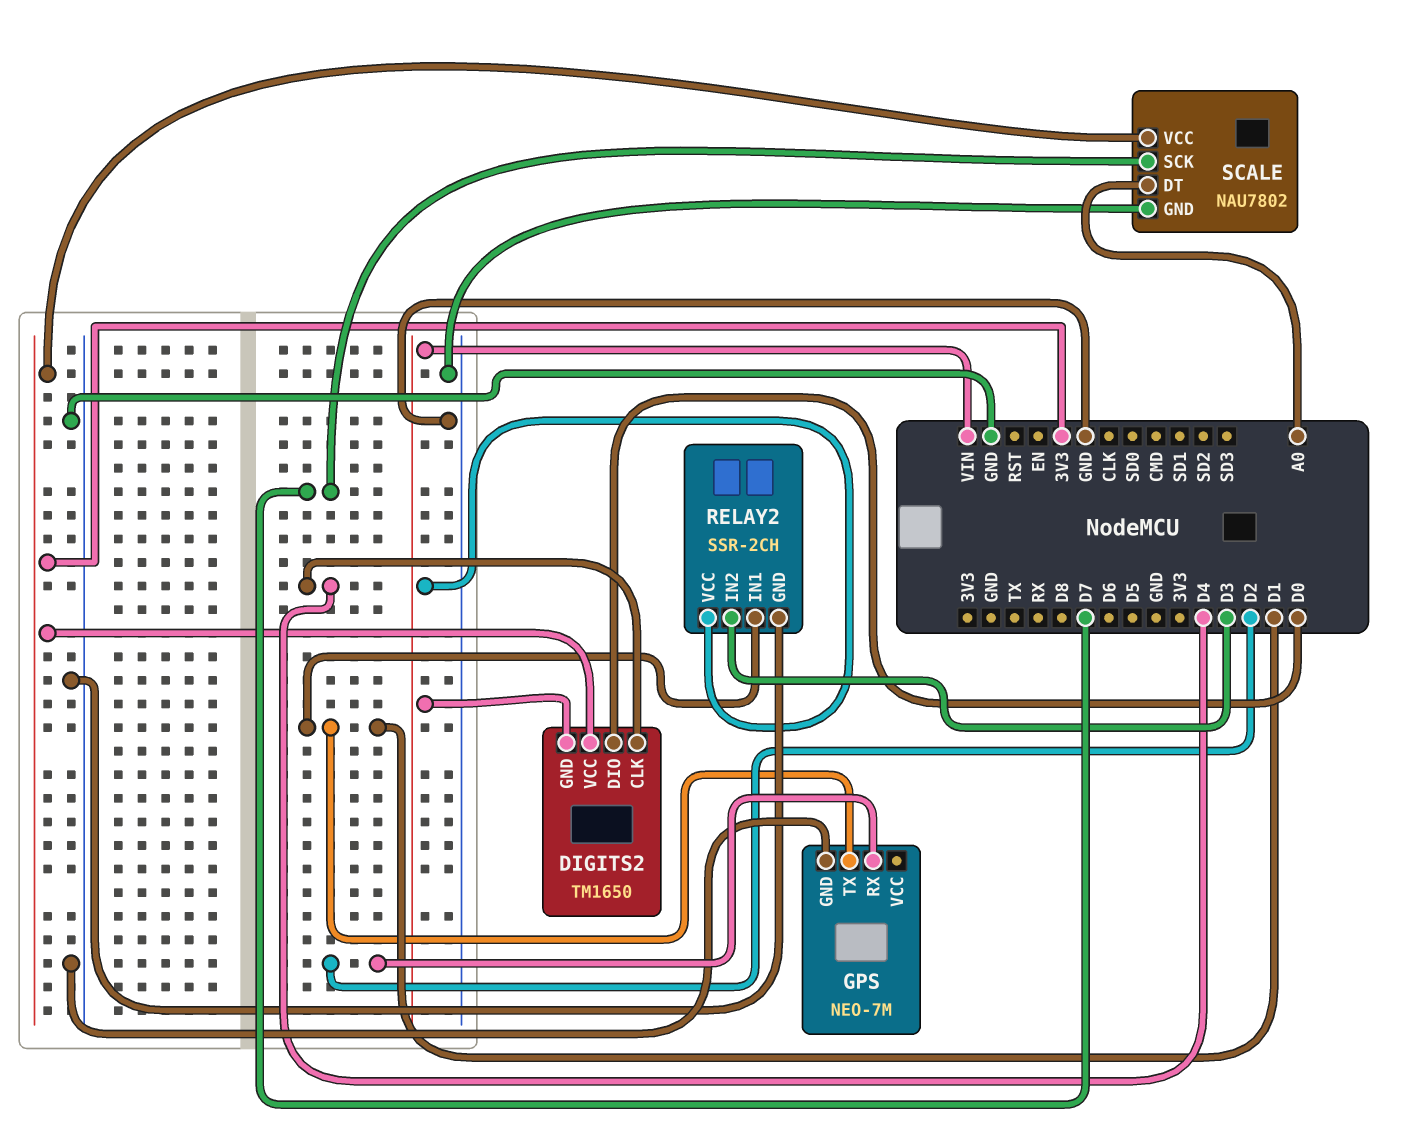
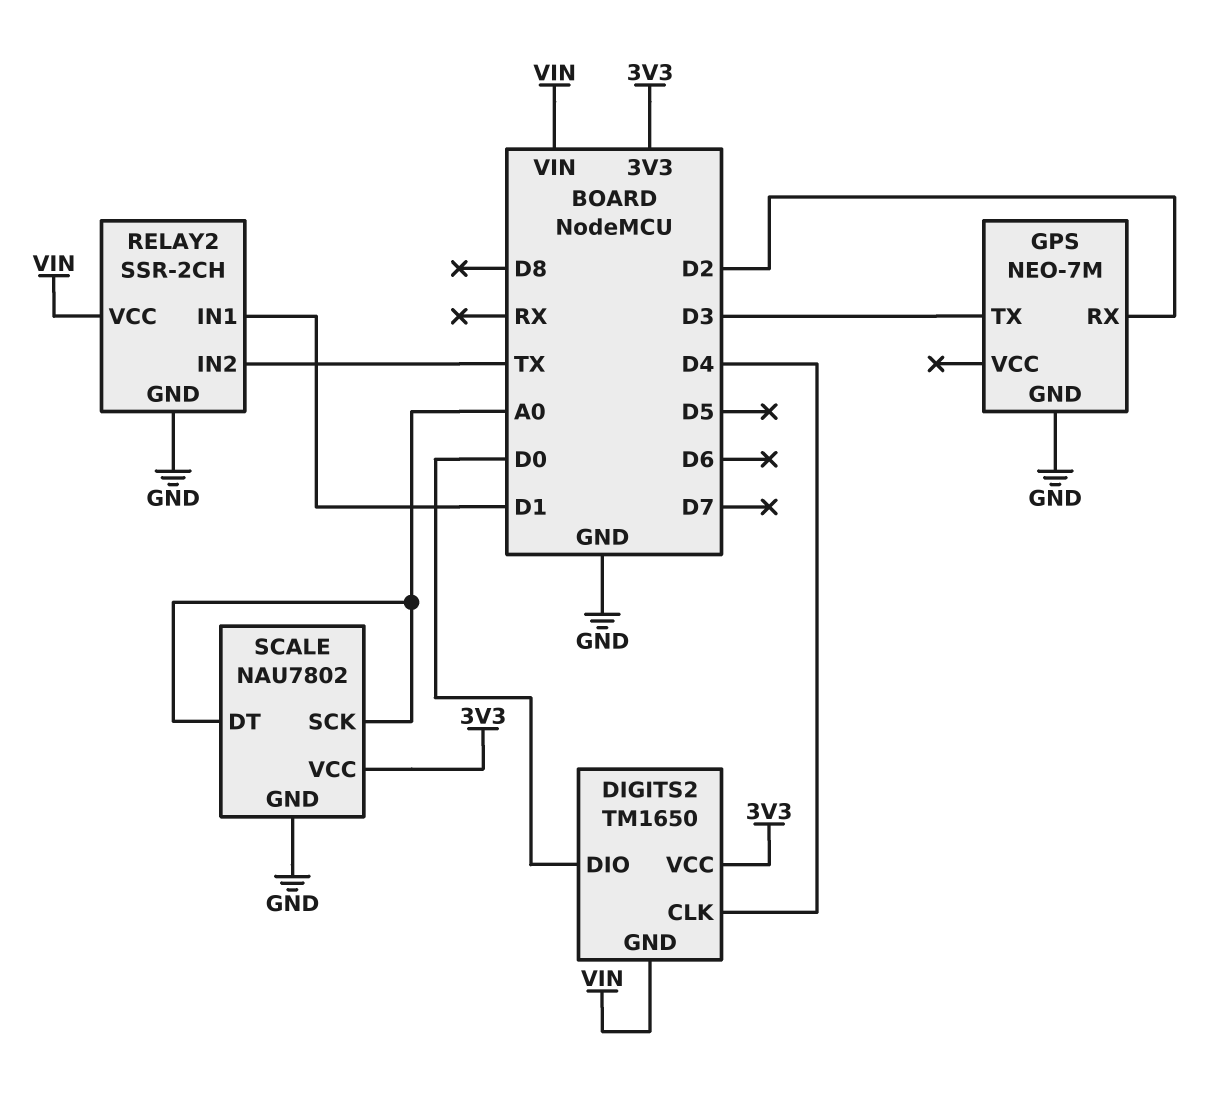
GPS pin TX: D1 -> D3
RELAY2 pin IN2: D3 -> TX
SCALE pin SCK: D7 -> A0

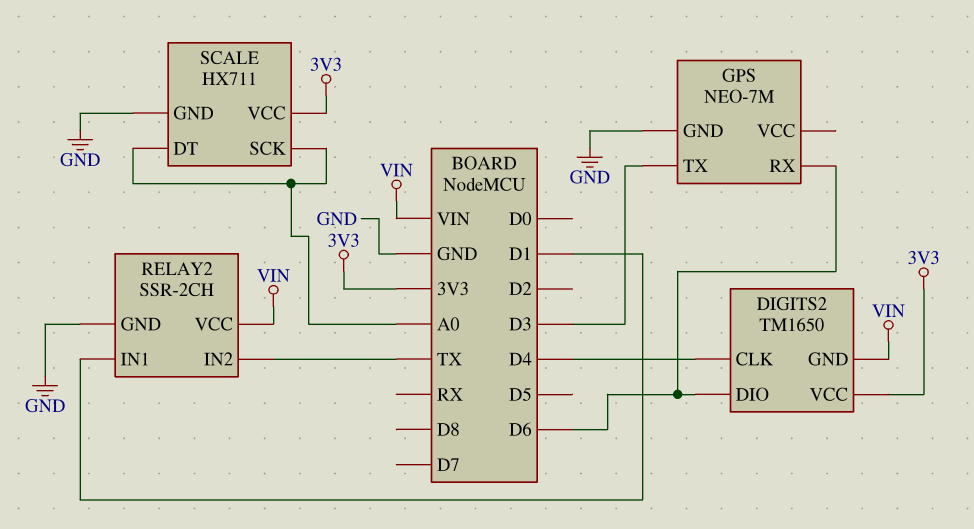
DIGITS2 pin DIO: D0 -> D6
GPS pin RX: D2 -> D6
SCALE: NAU7802 -> HX711

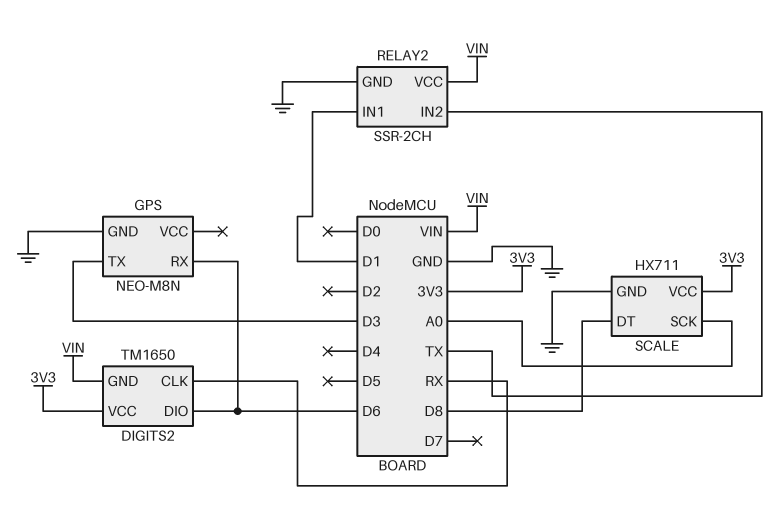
DIGITS2 pin CLK: D4 -> RX
GPS: NEO-7M -> NEO-M8N
SCALE pin DT: A0 -> D8

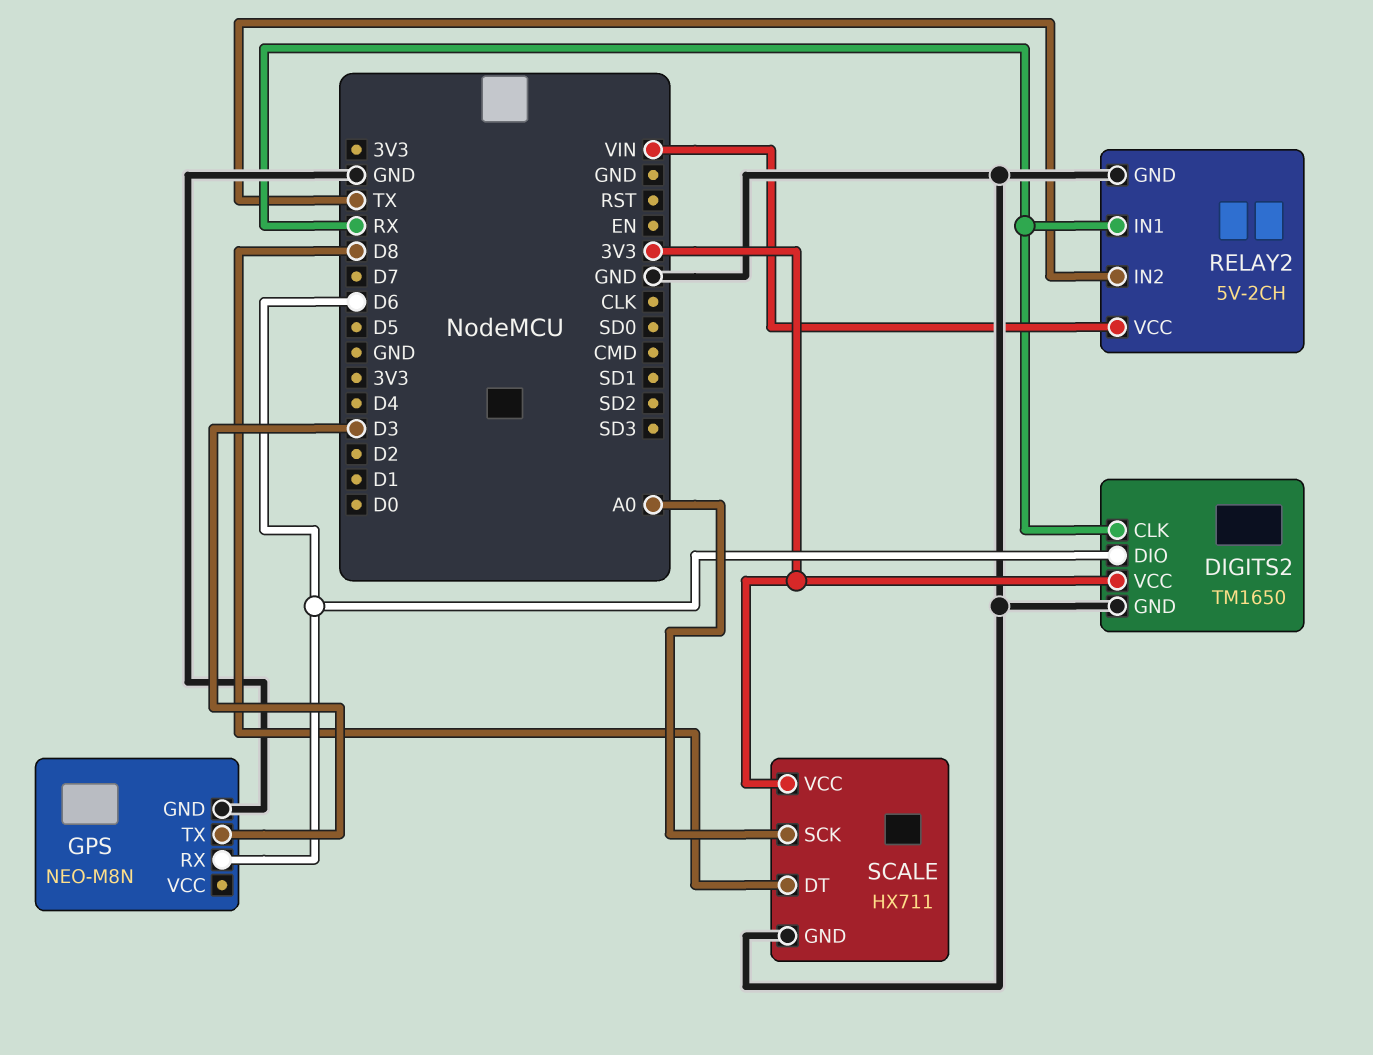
DIGITS2 pin GND: VIN -> GND
RELAY2: SSR-2CH -> 5V-2CH
RELAY2 pin IN1: D1 -> RX

